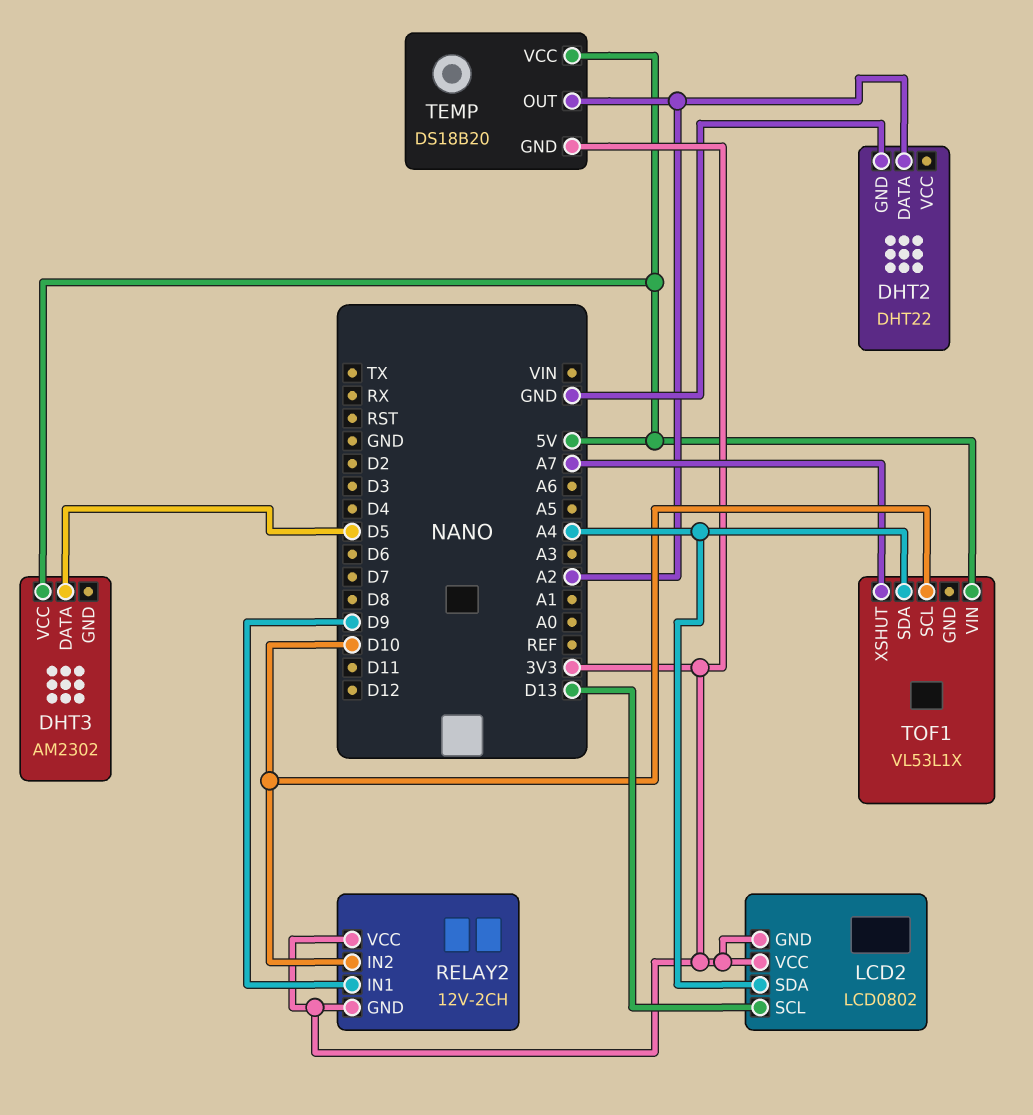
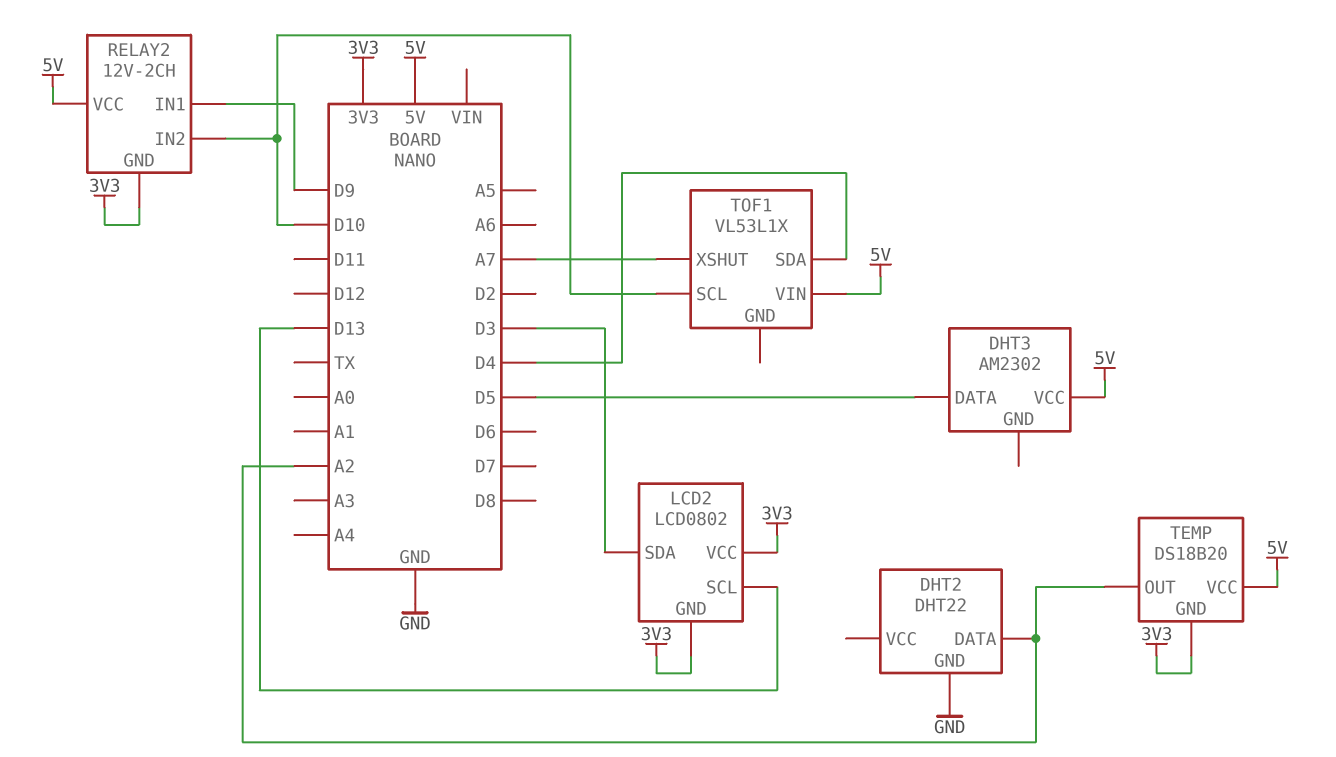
LCD2 pin SDA: A4 -> D3
RELAY2 pin VCC: 3V3 -> 5V
TOF1 pin SDA: A4 -> D4

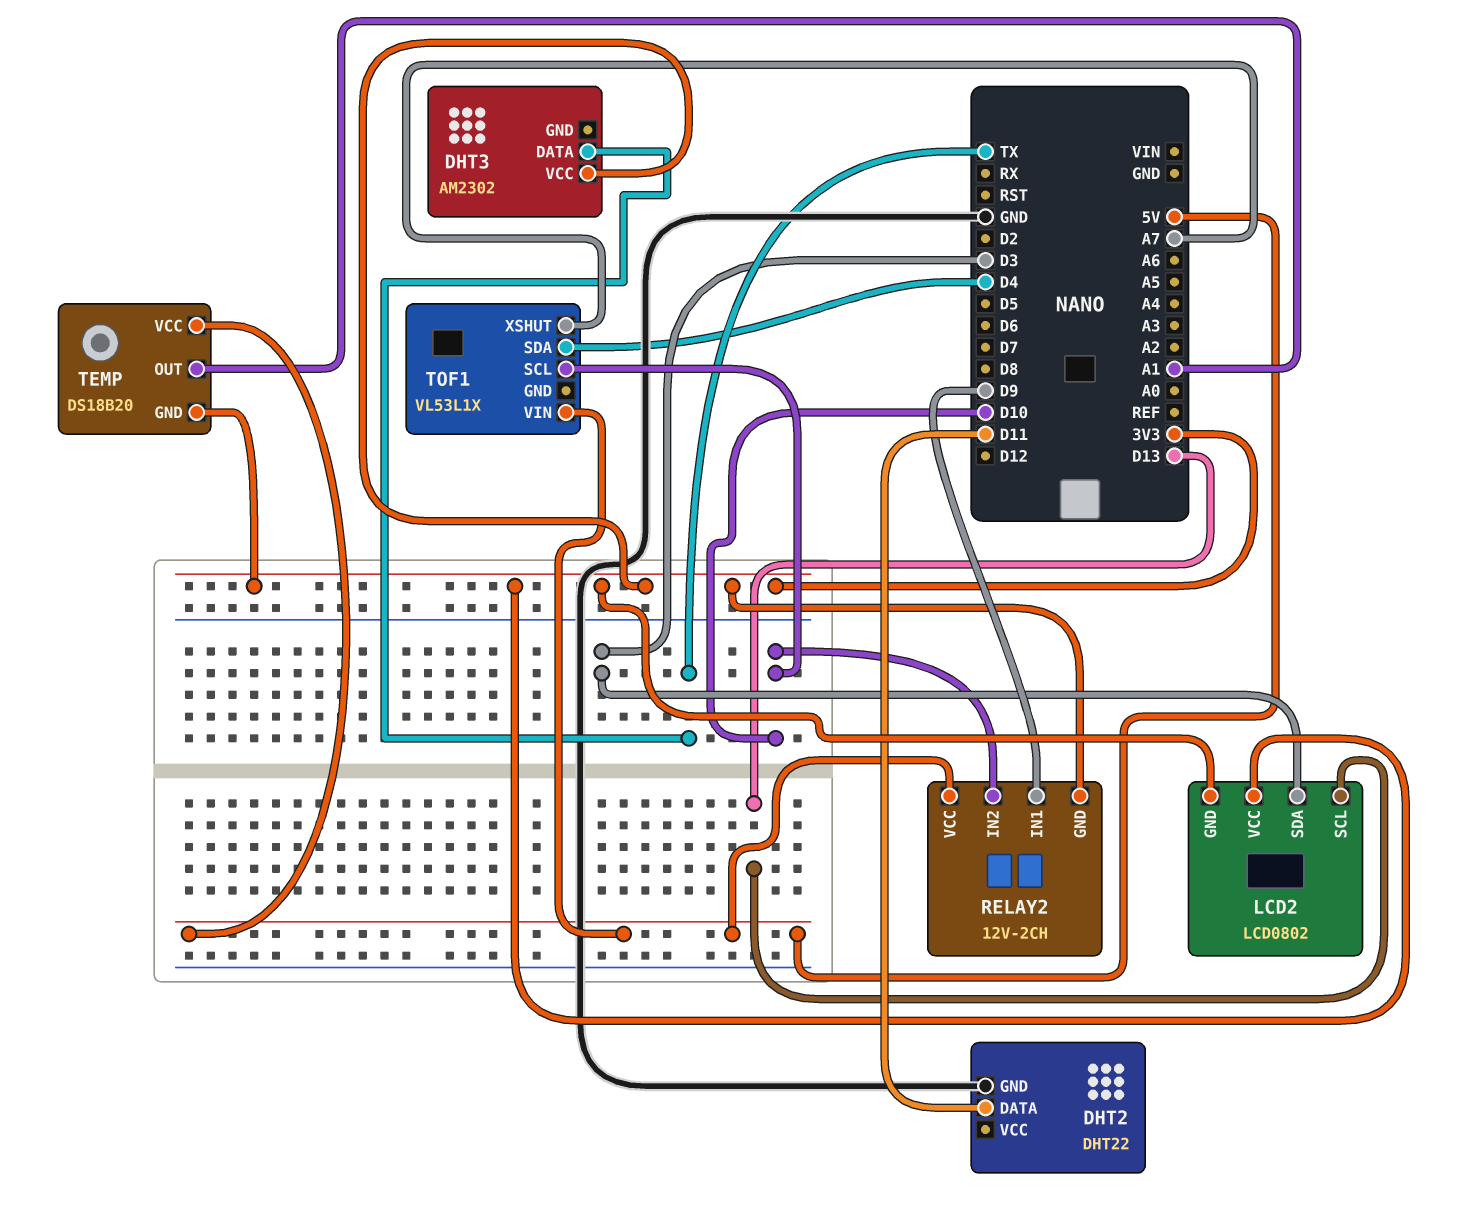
DHT2 pin DATA: A2 -> D11
DHT3 pin DATA: D5 -> TX
DHT3 pin VCC: 5V -> 3V3
TEMP pin OUT: A2 -> A1

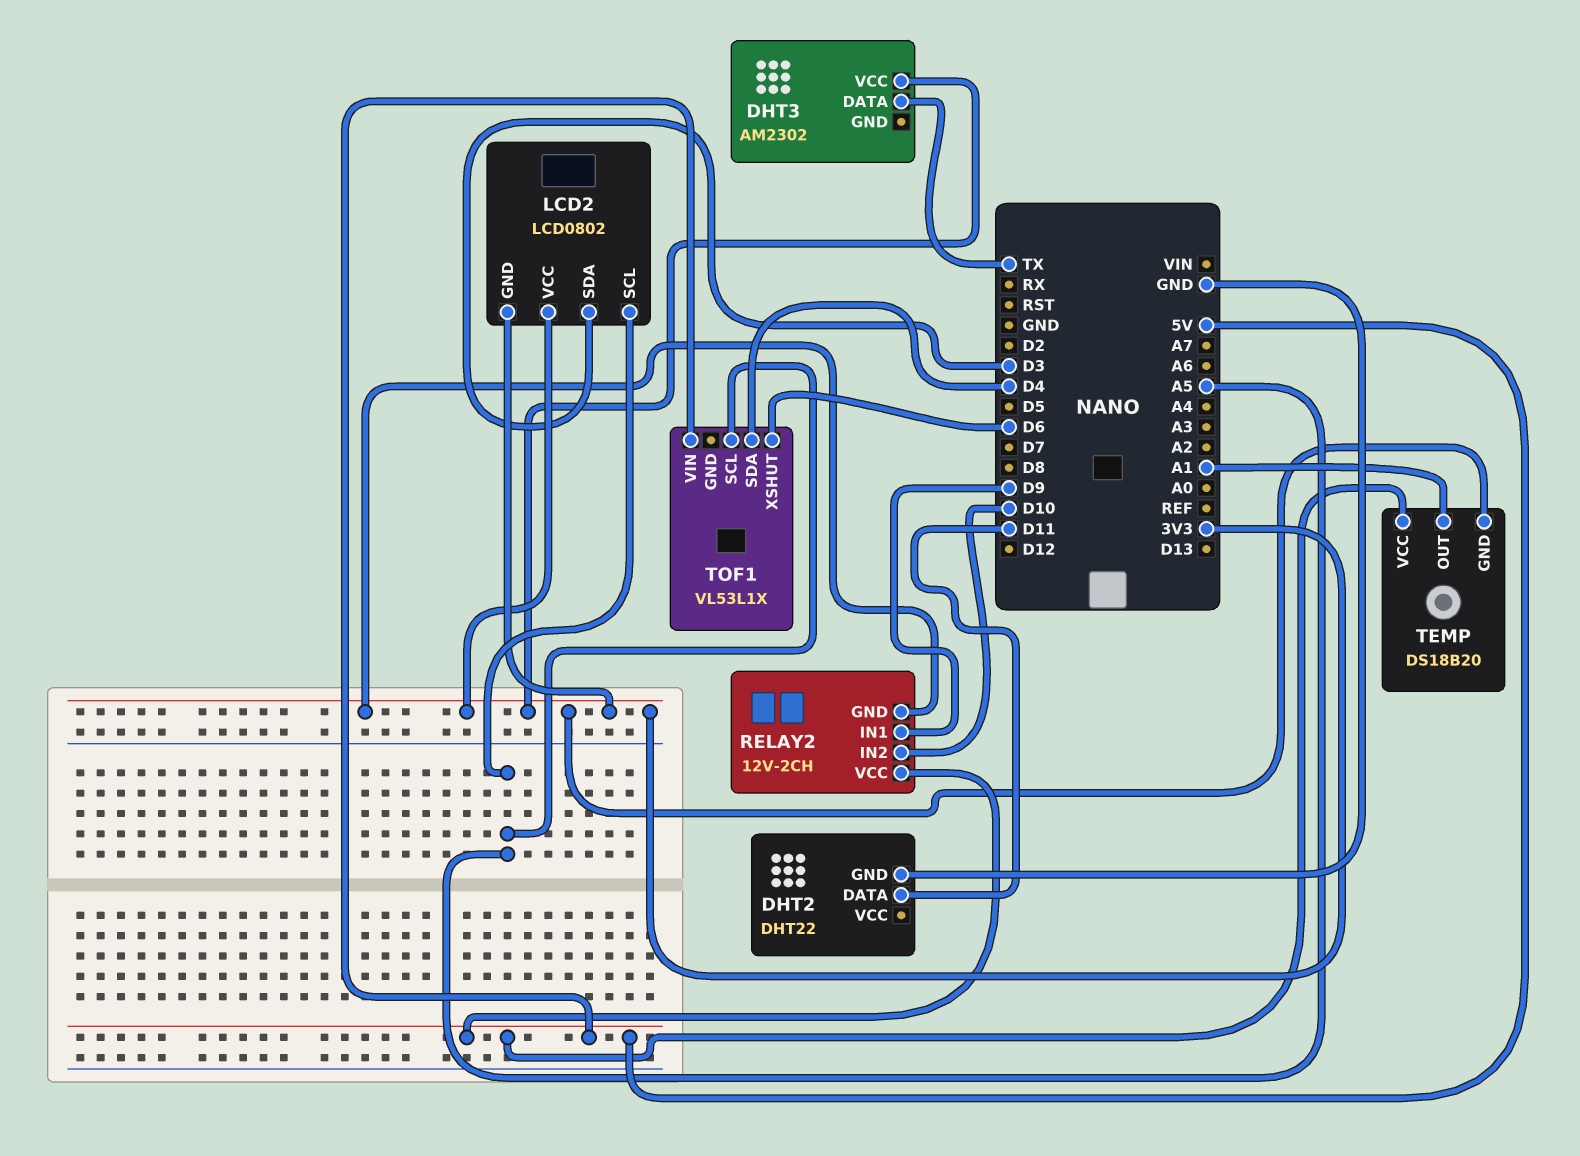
LCD2 pin SCL: D13 -> A5
TOF1 pin SCL: D10 -> A5
TOF1 pin XSHUT: A7 -> D6

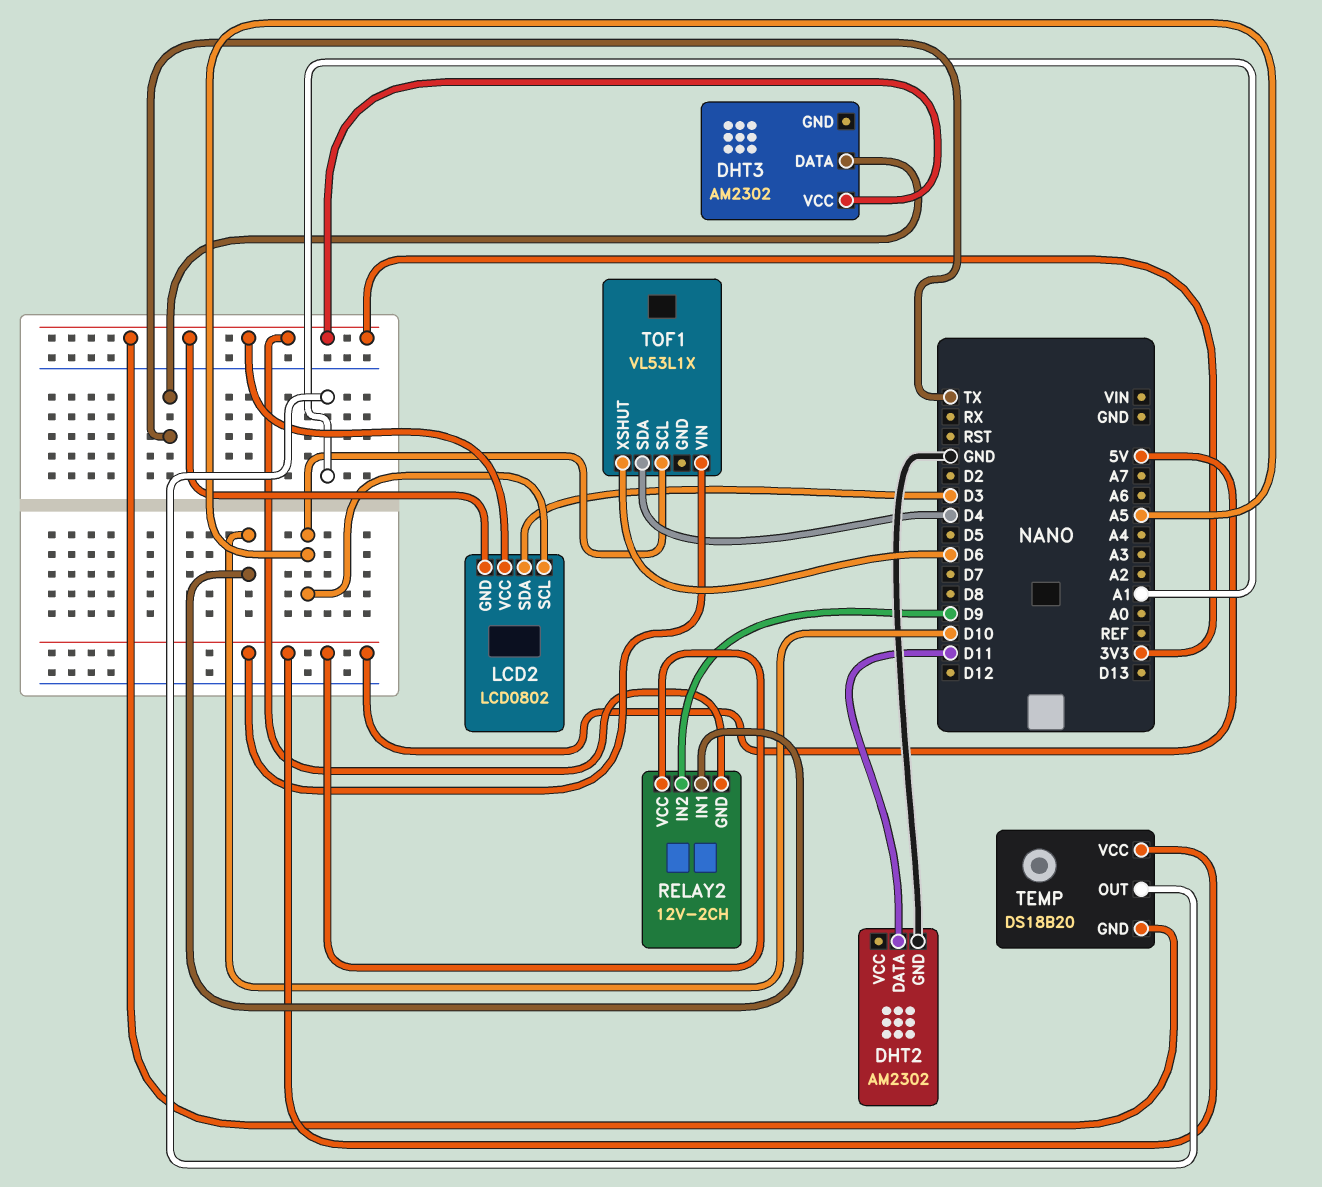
DHT2: DHT22 -> AM2302
RELAY2 pin IN1: D9 -> D10
RELAY2 pin IN2: D10 -> D9

